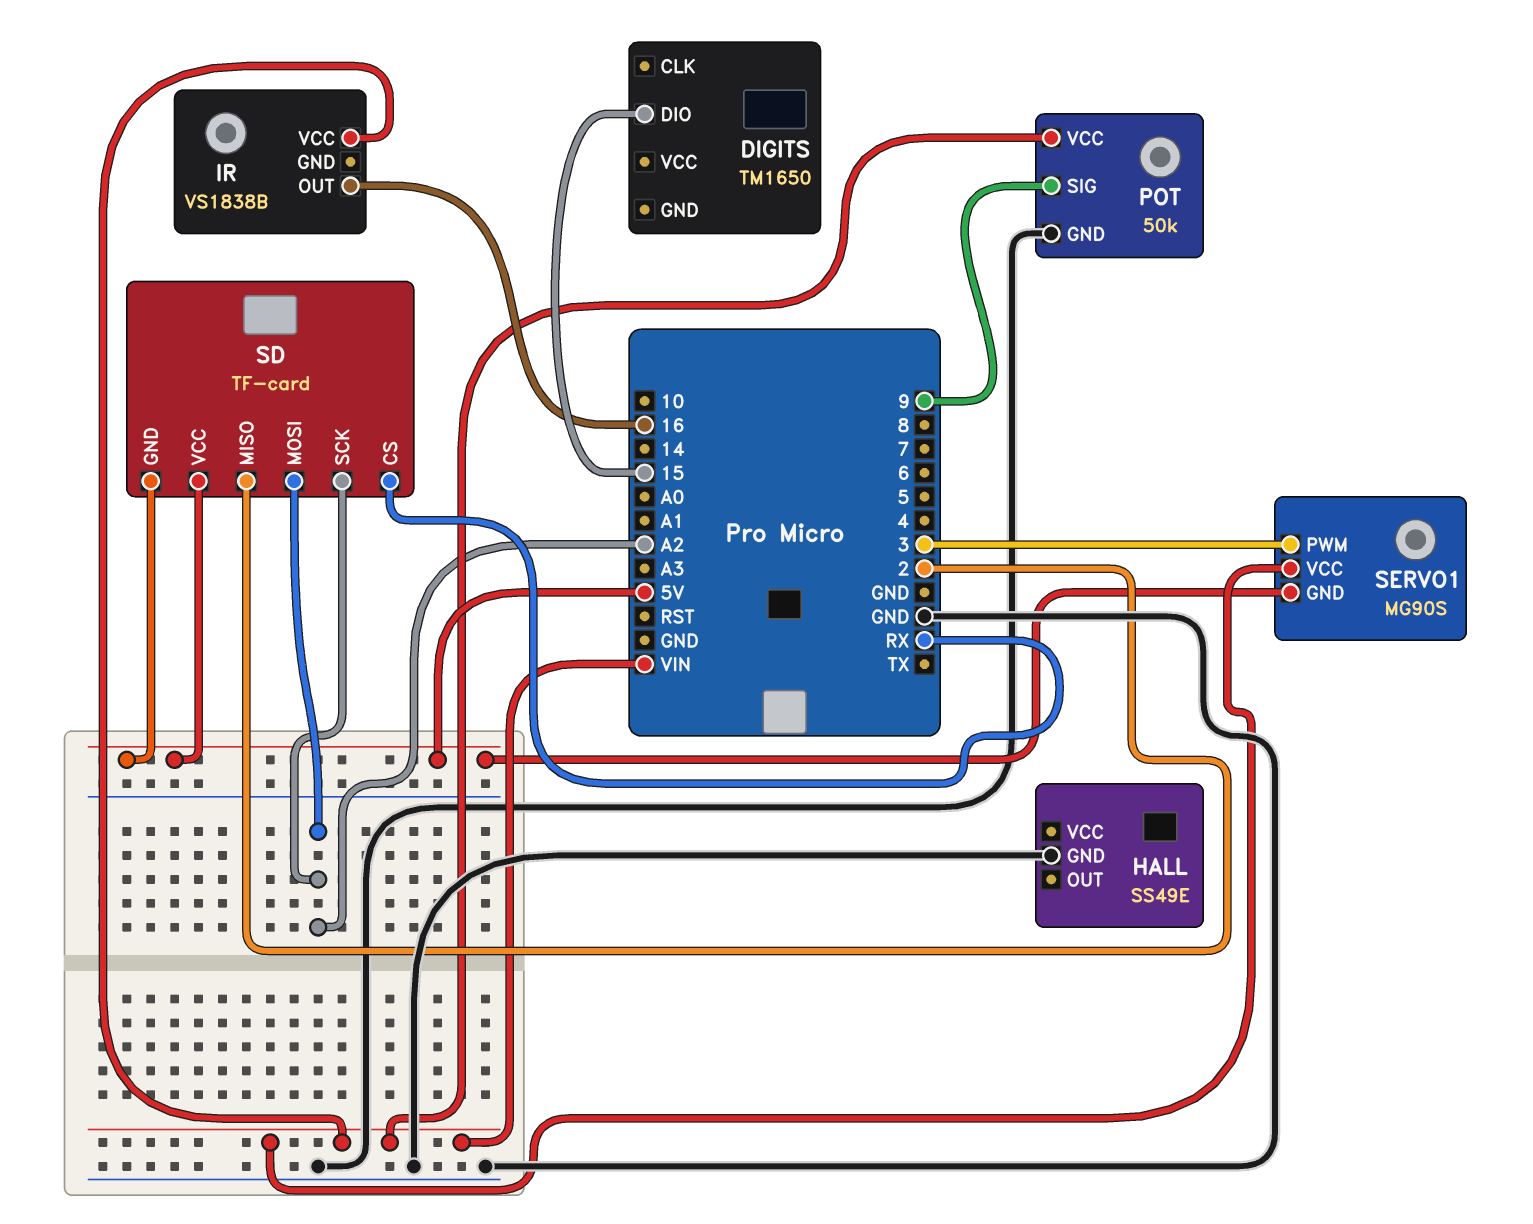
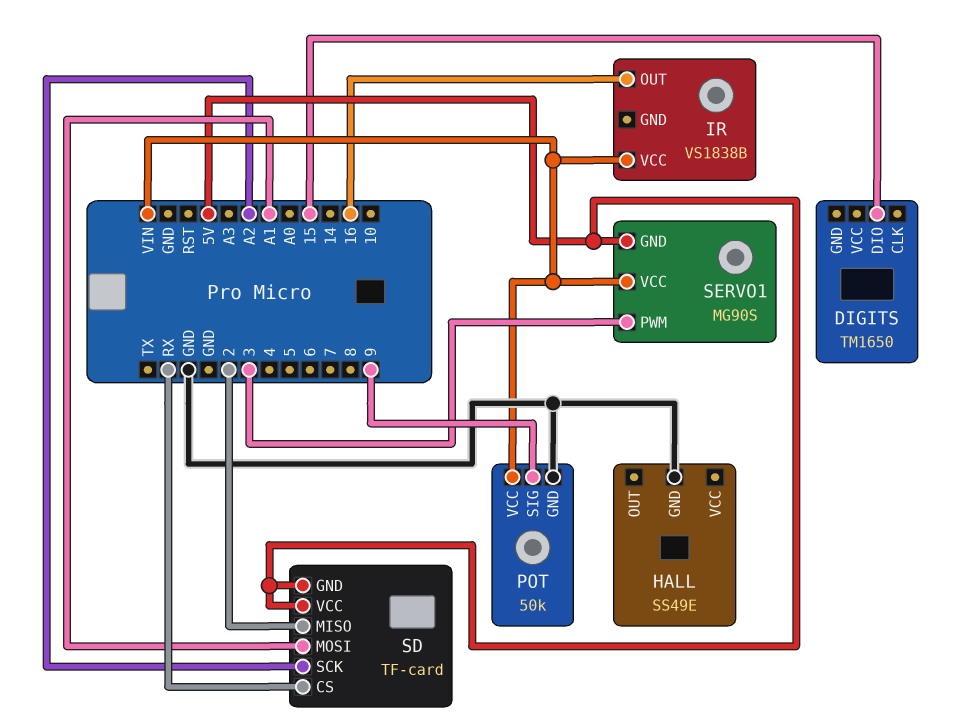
SD pin MOSI: A2 -> A1

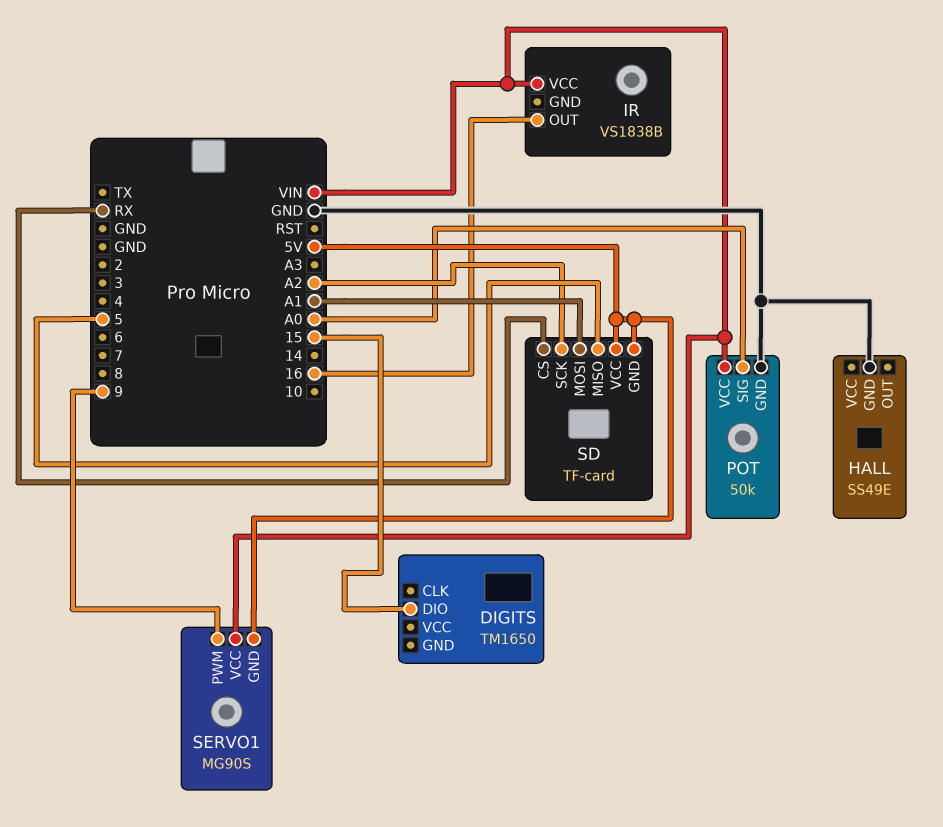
POT pin SIG: 9 -> A0
SD pin MISO: 2 -> 5
SERVO1 pin PWM: 3 -> 9

